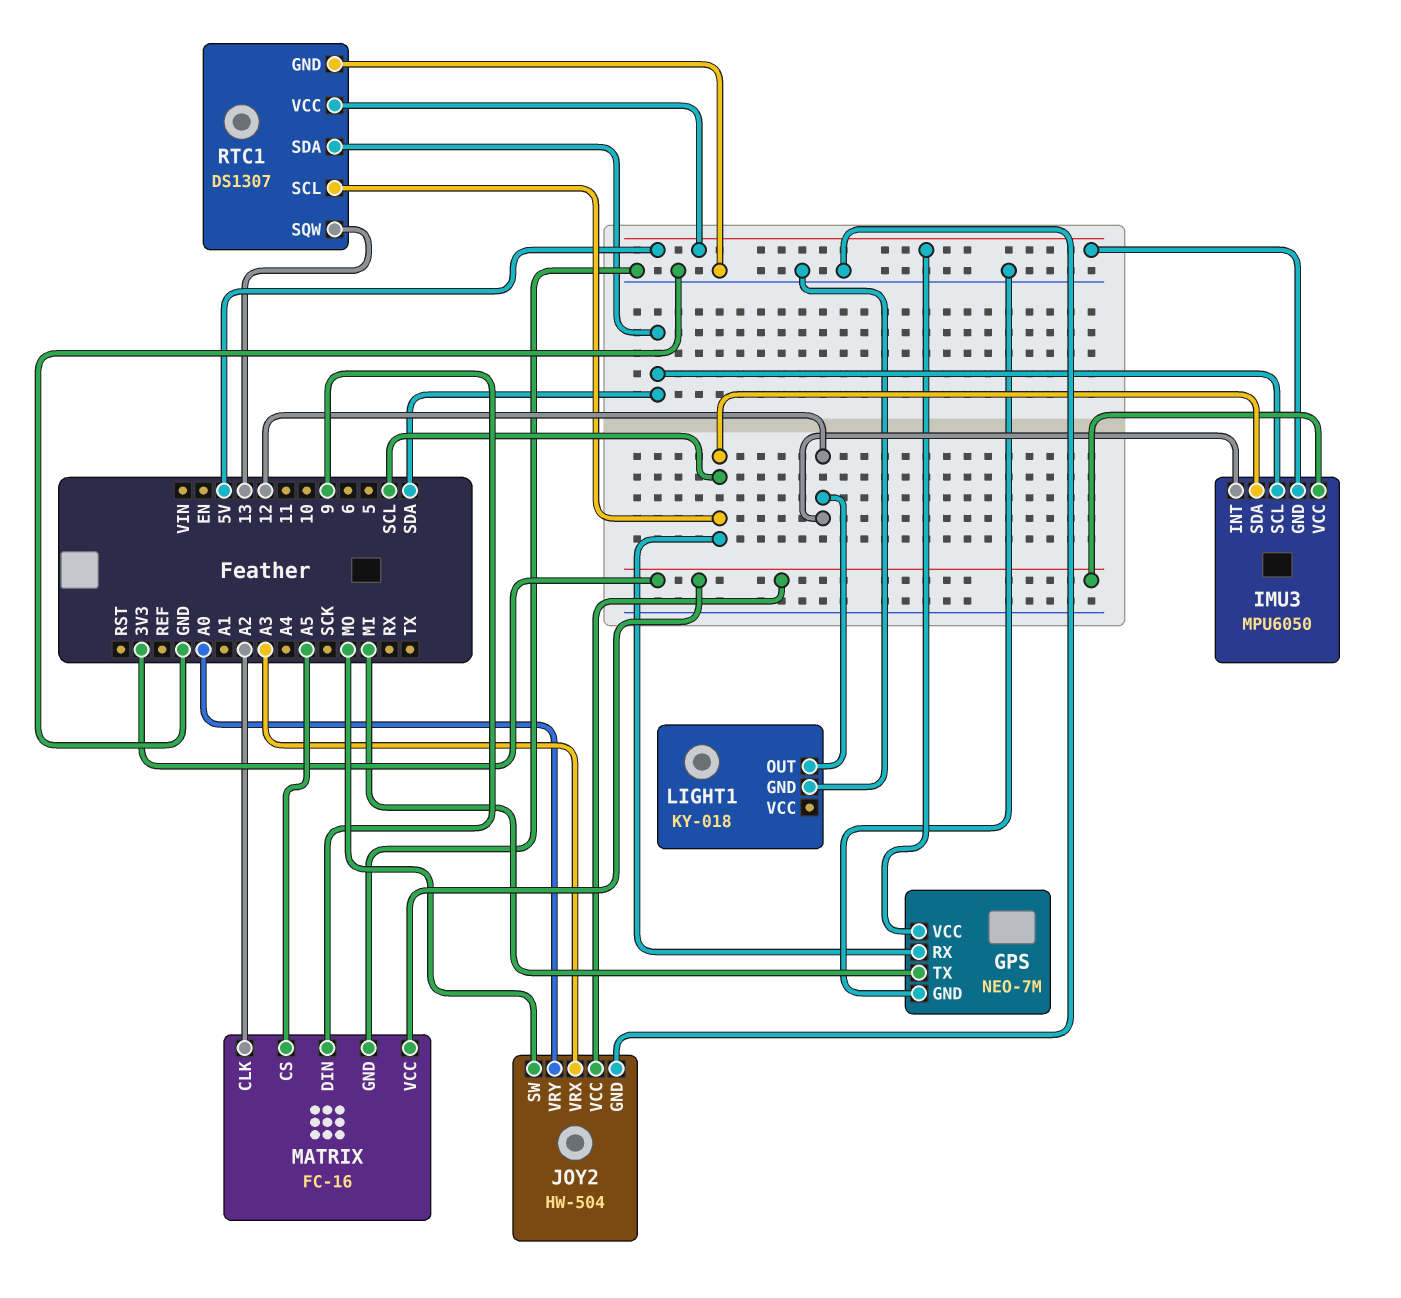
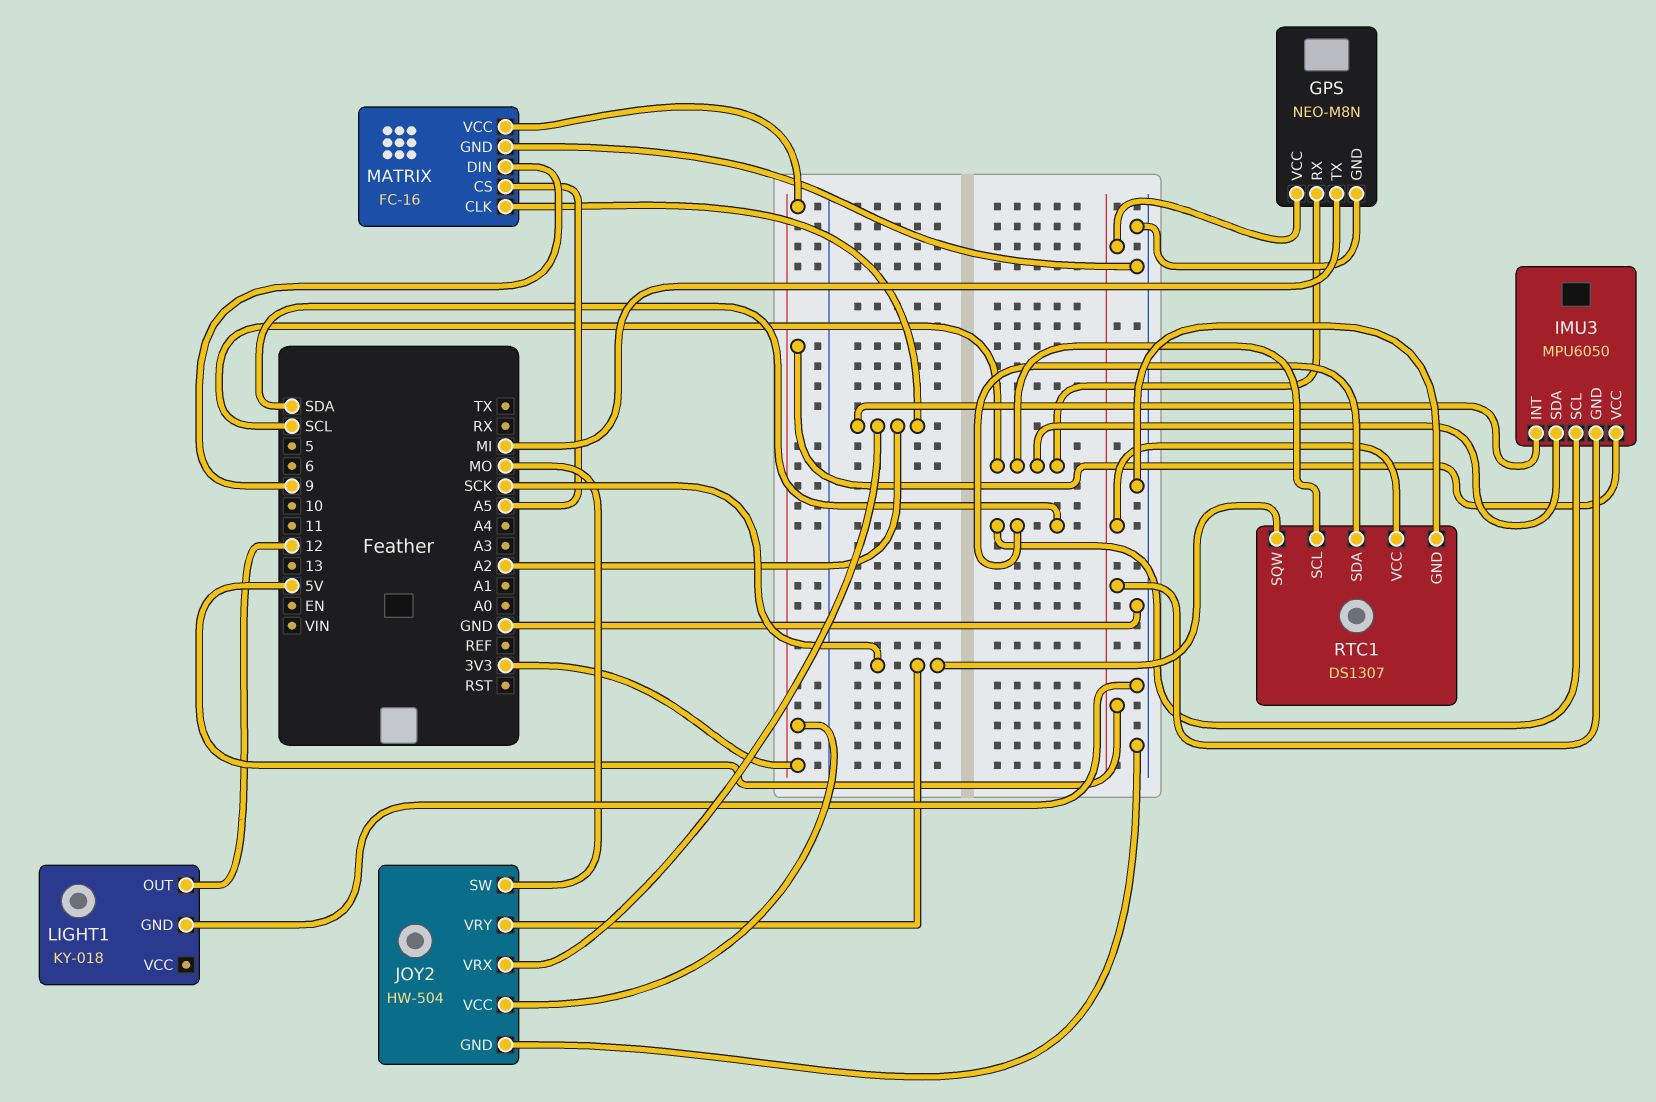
GPS: NEO-7M -> NEO-M8N
IMU3 pin INT: 12 -> A2
JOY2 pin VRX: A3 -> A2
JOY2 pin VRY: A0 -> SCK
RTC1 pin SQW: 13 -> SCK

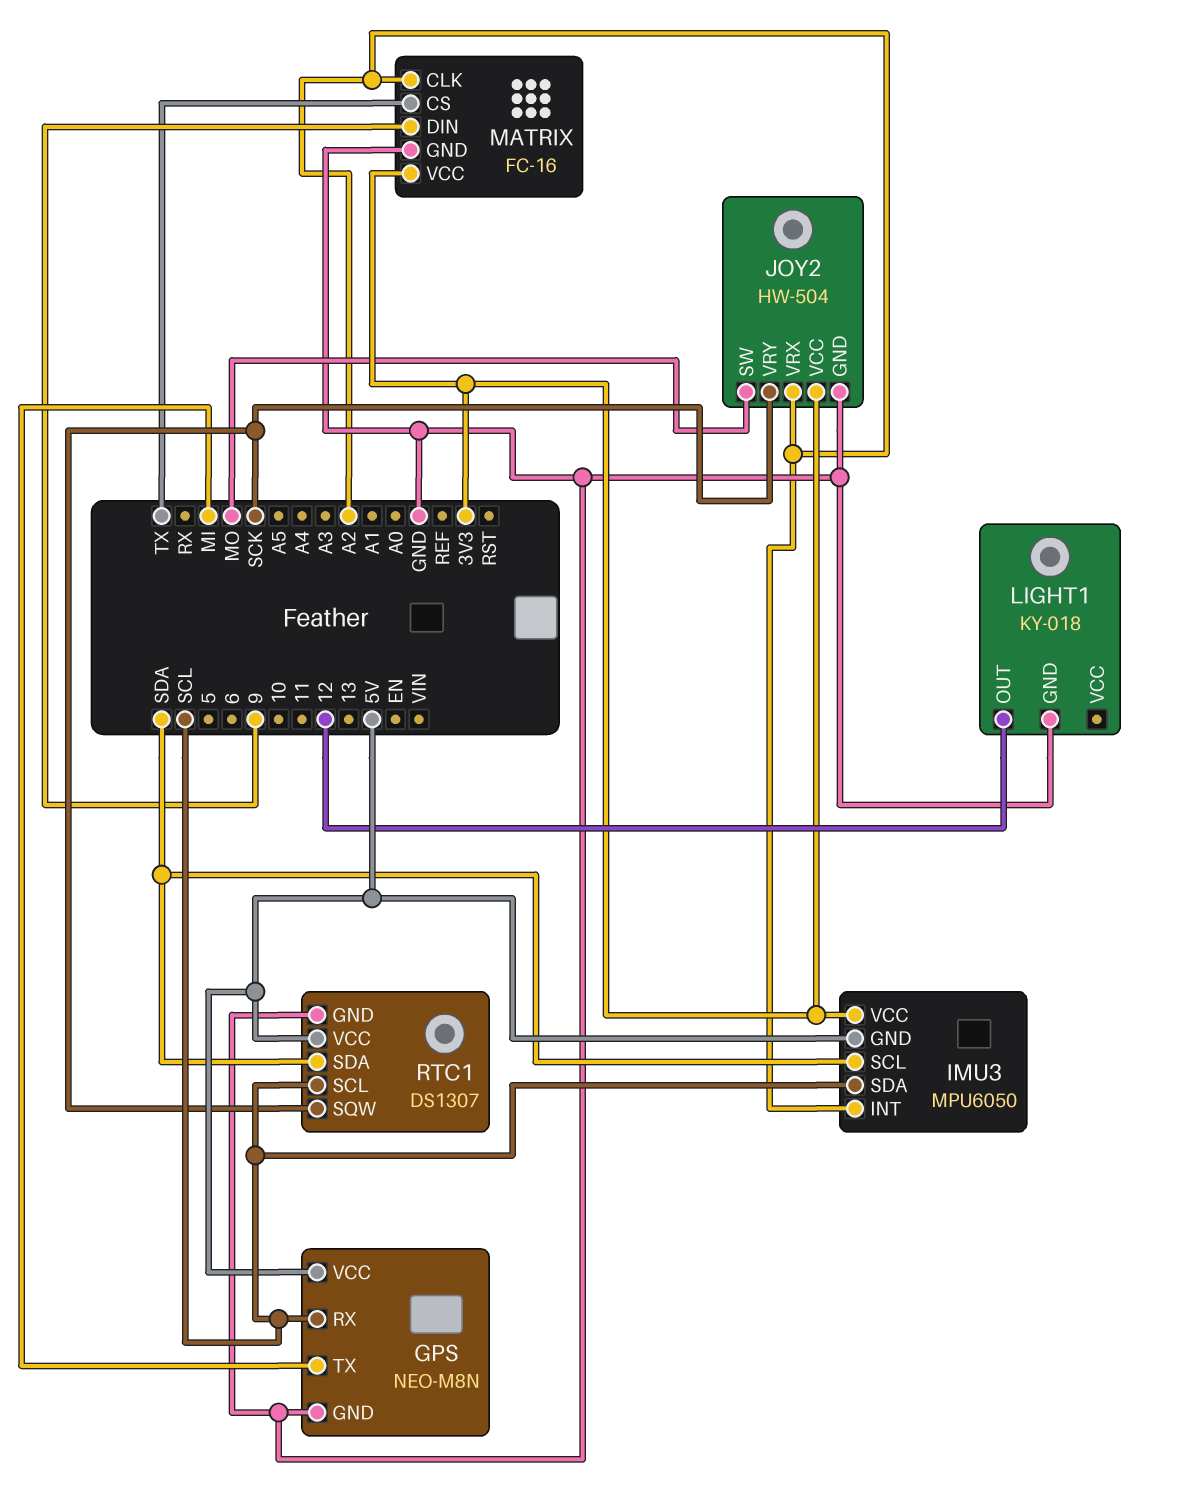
MATRIX pin CS: A5 -> TX

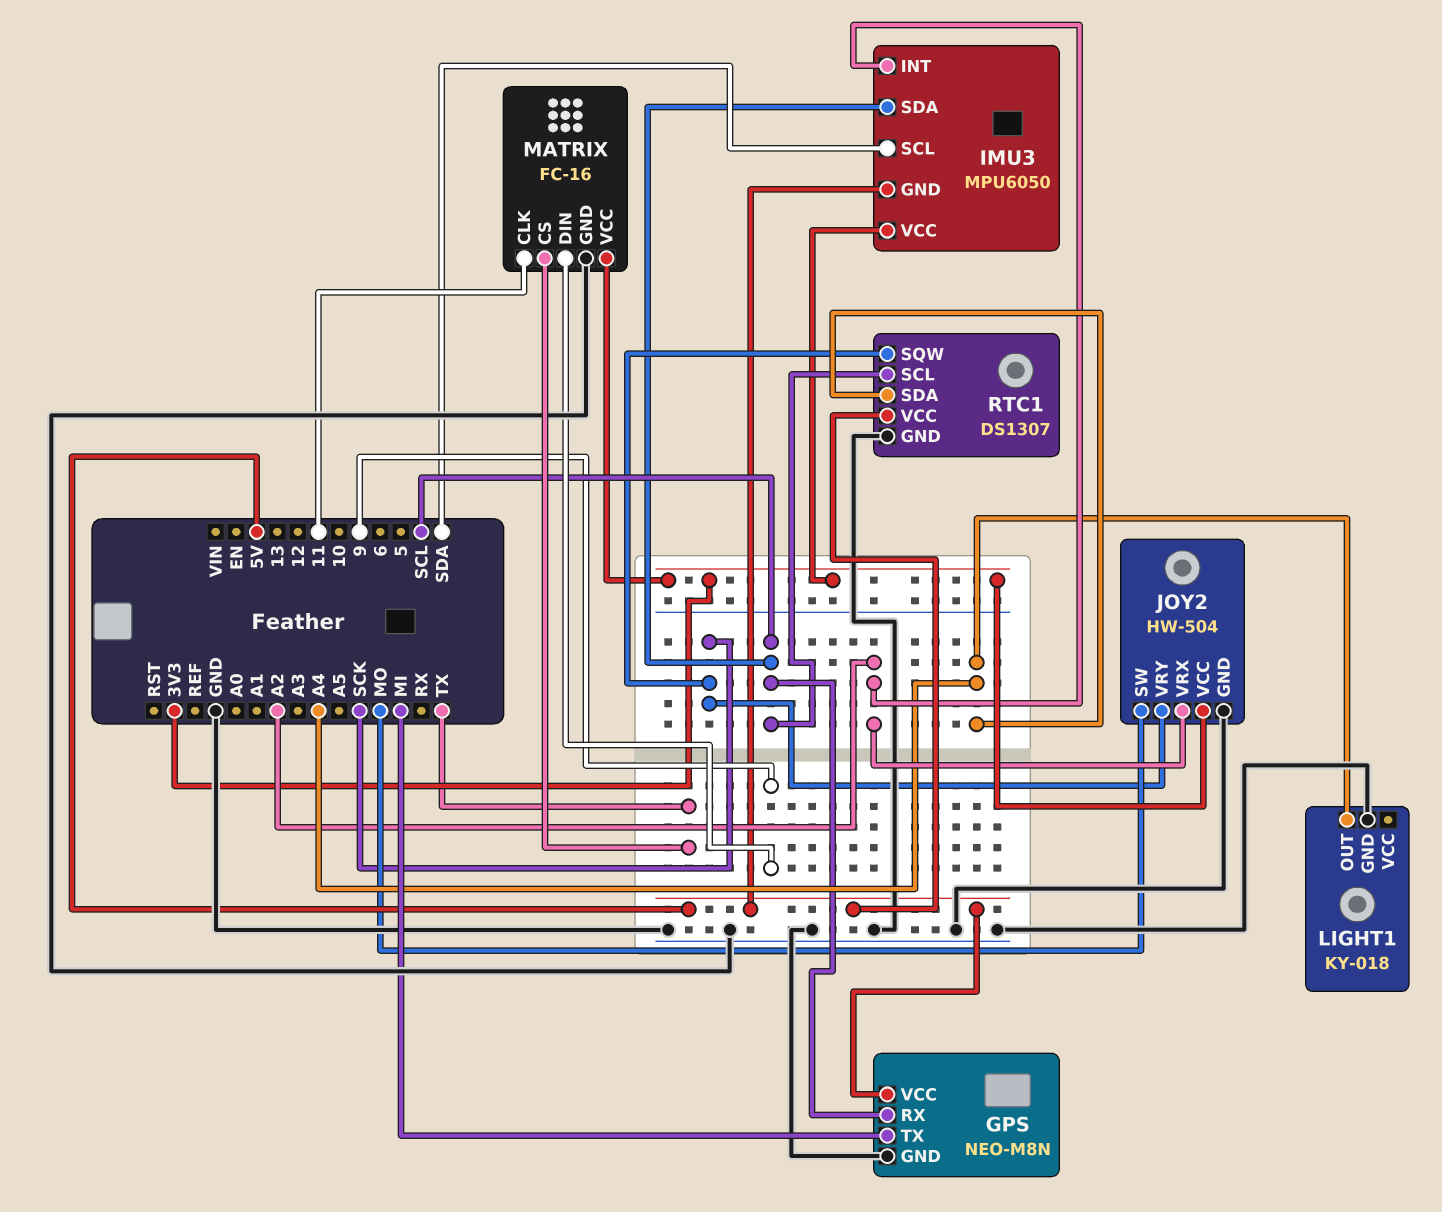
LIGHT1 pin OUT: 12 -> A4
MATRIX pin CLK: A2 -> 11
RTC1 pin SDA: SDA -> A4

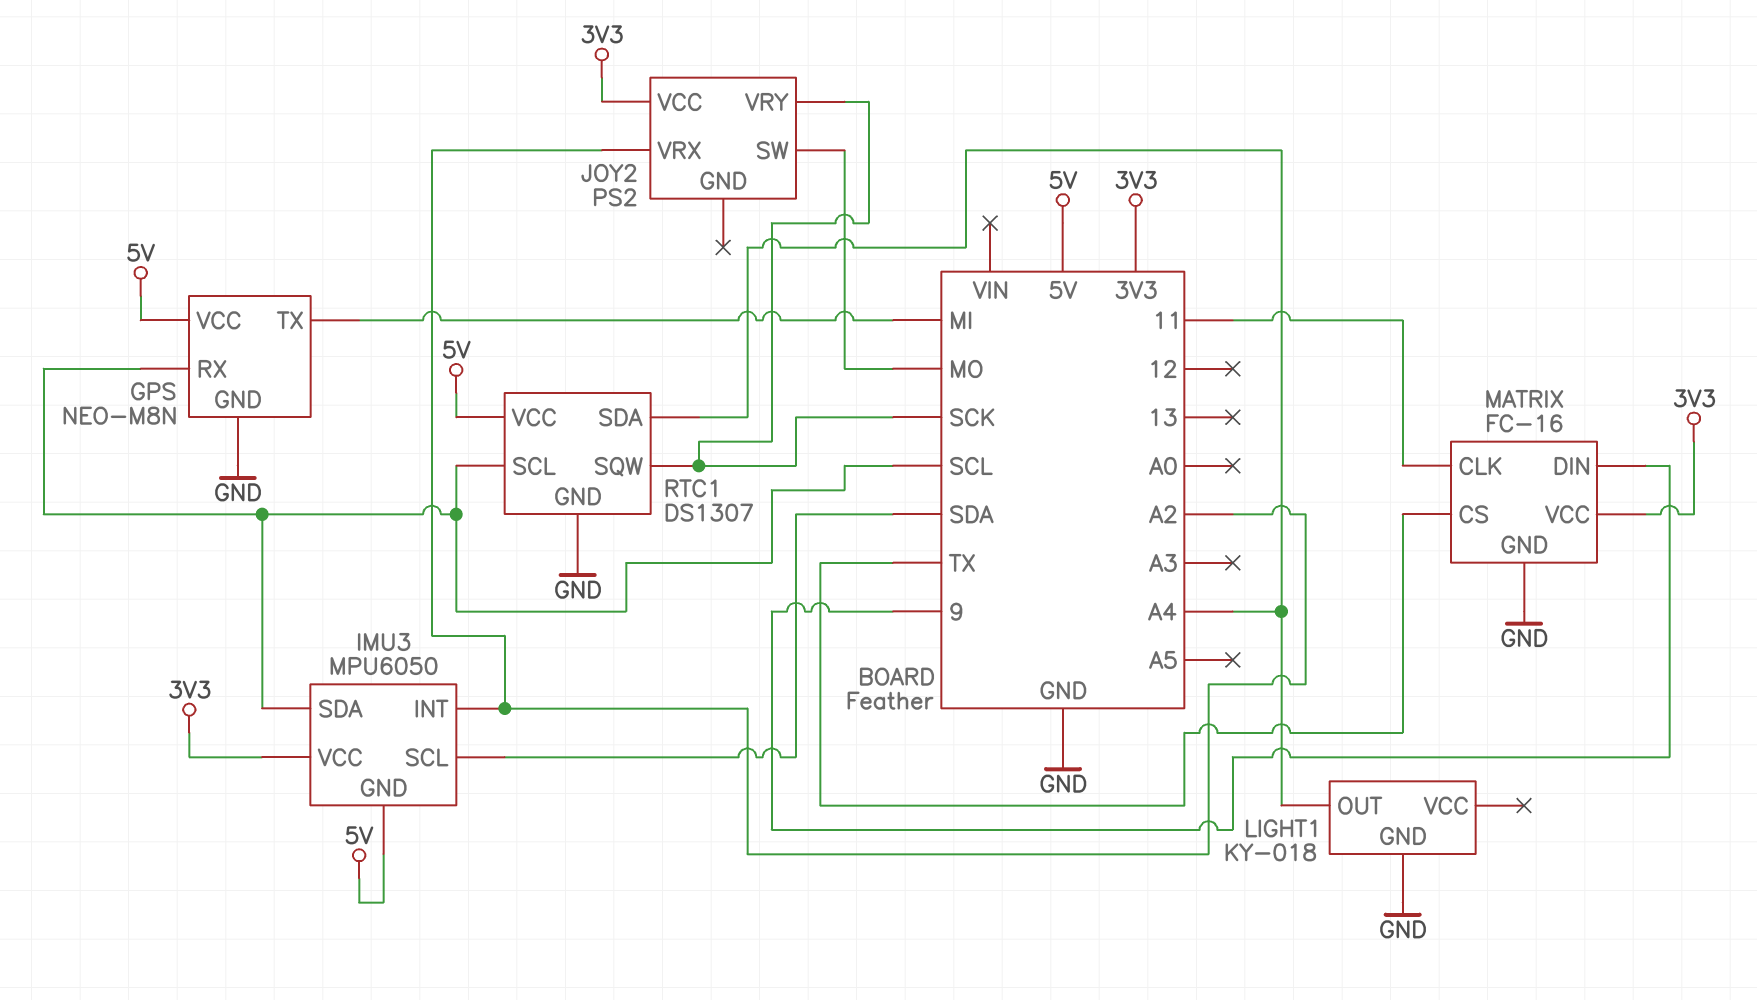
JOY2: HW-504 -> PS2
JOY2 pin GND: GND -> none

